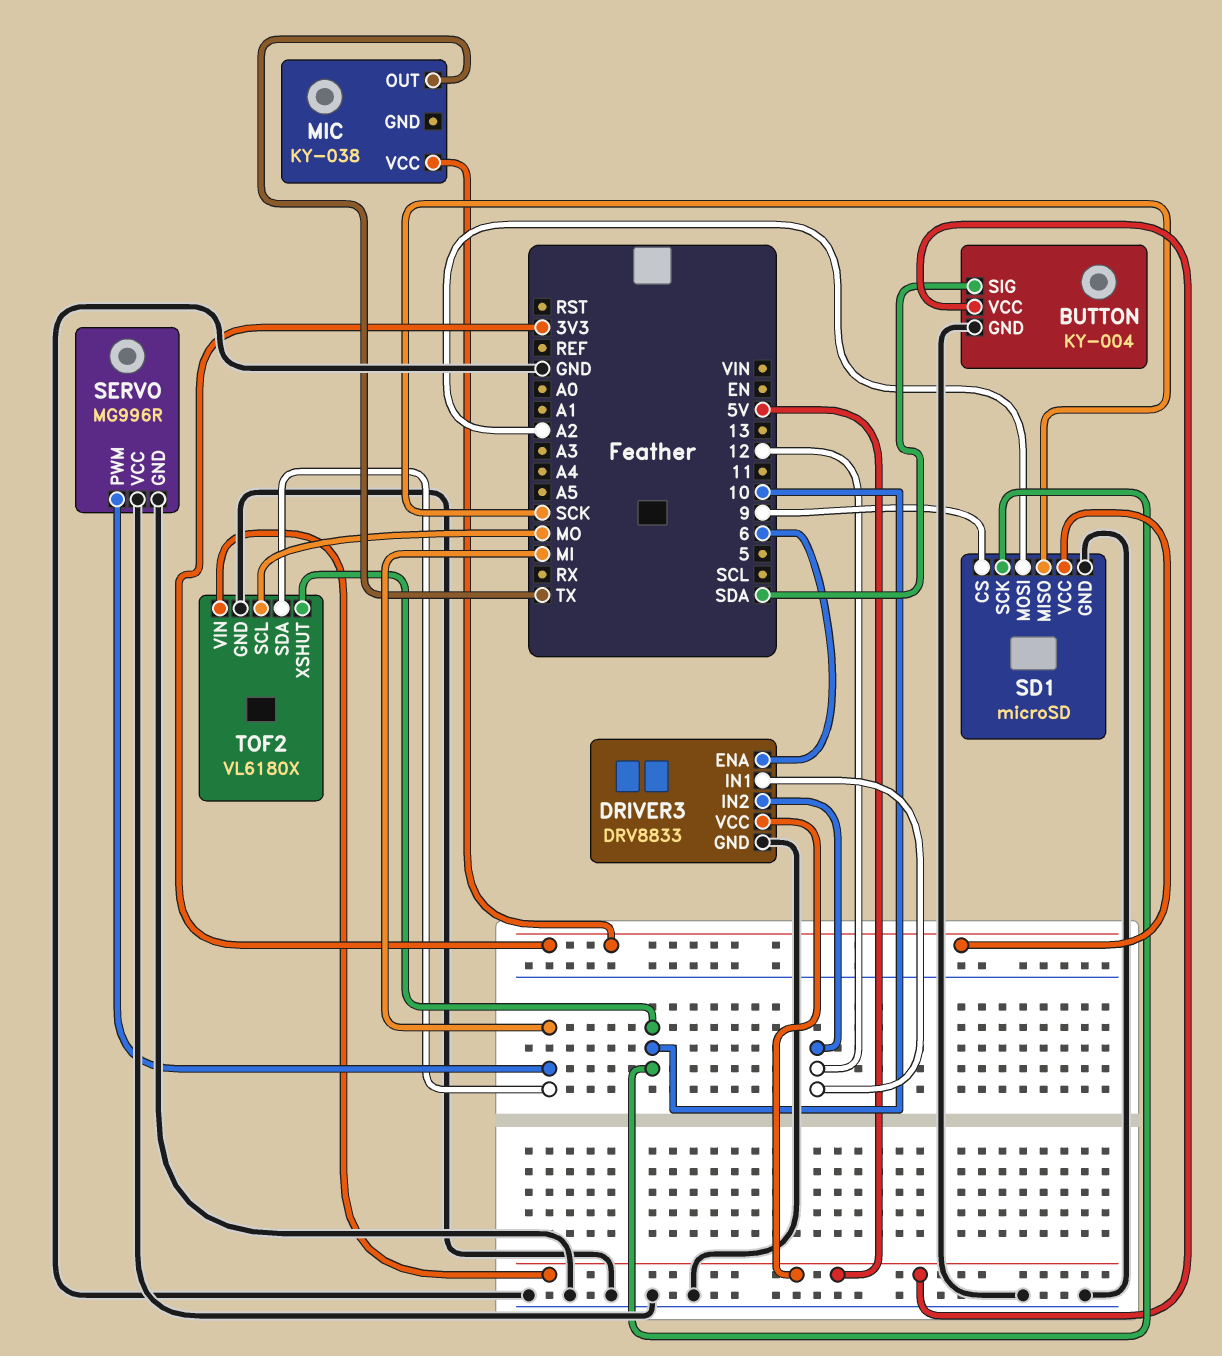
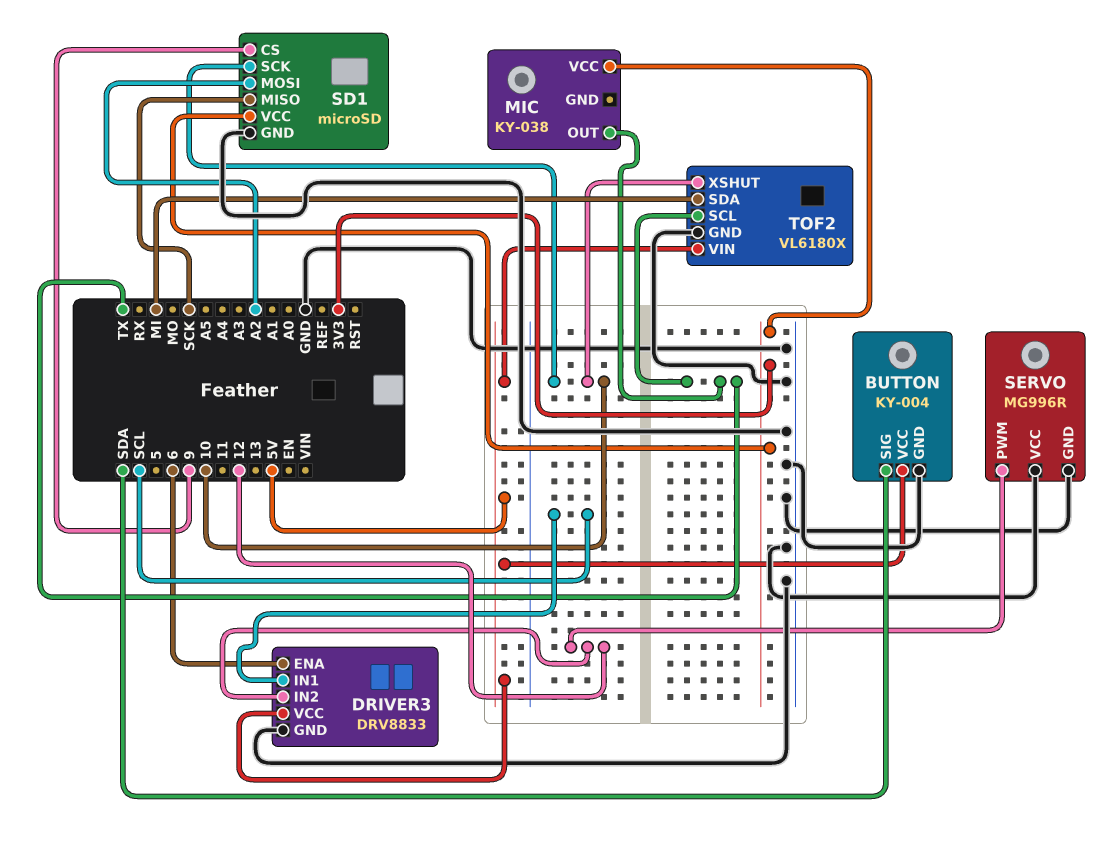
DRIVER3 pin IN1: 12 -> SCL
SERVO pin PWM: MI -> 12
TOF2 pin SCL: MO -> TX

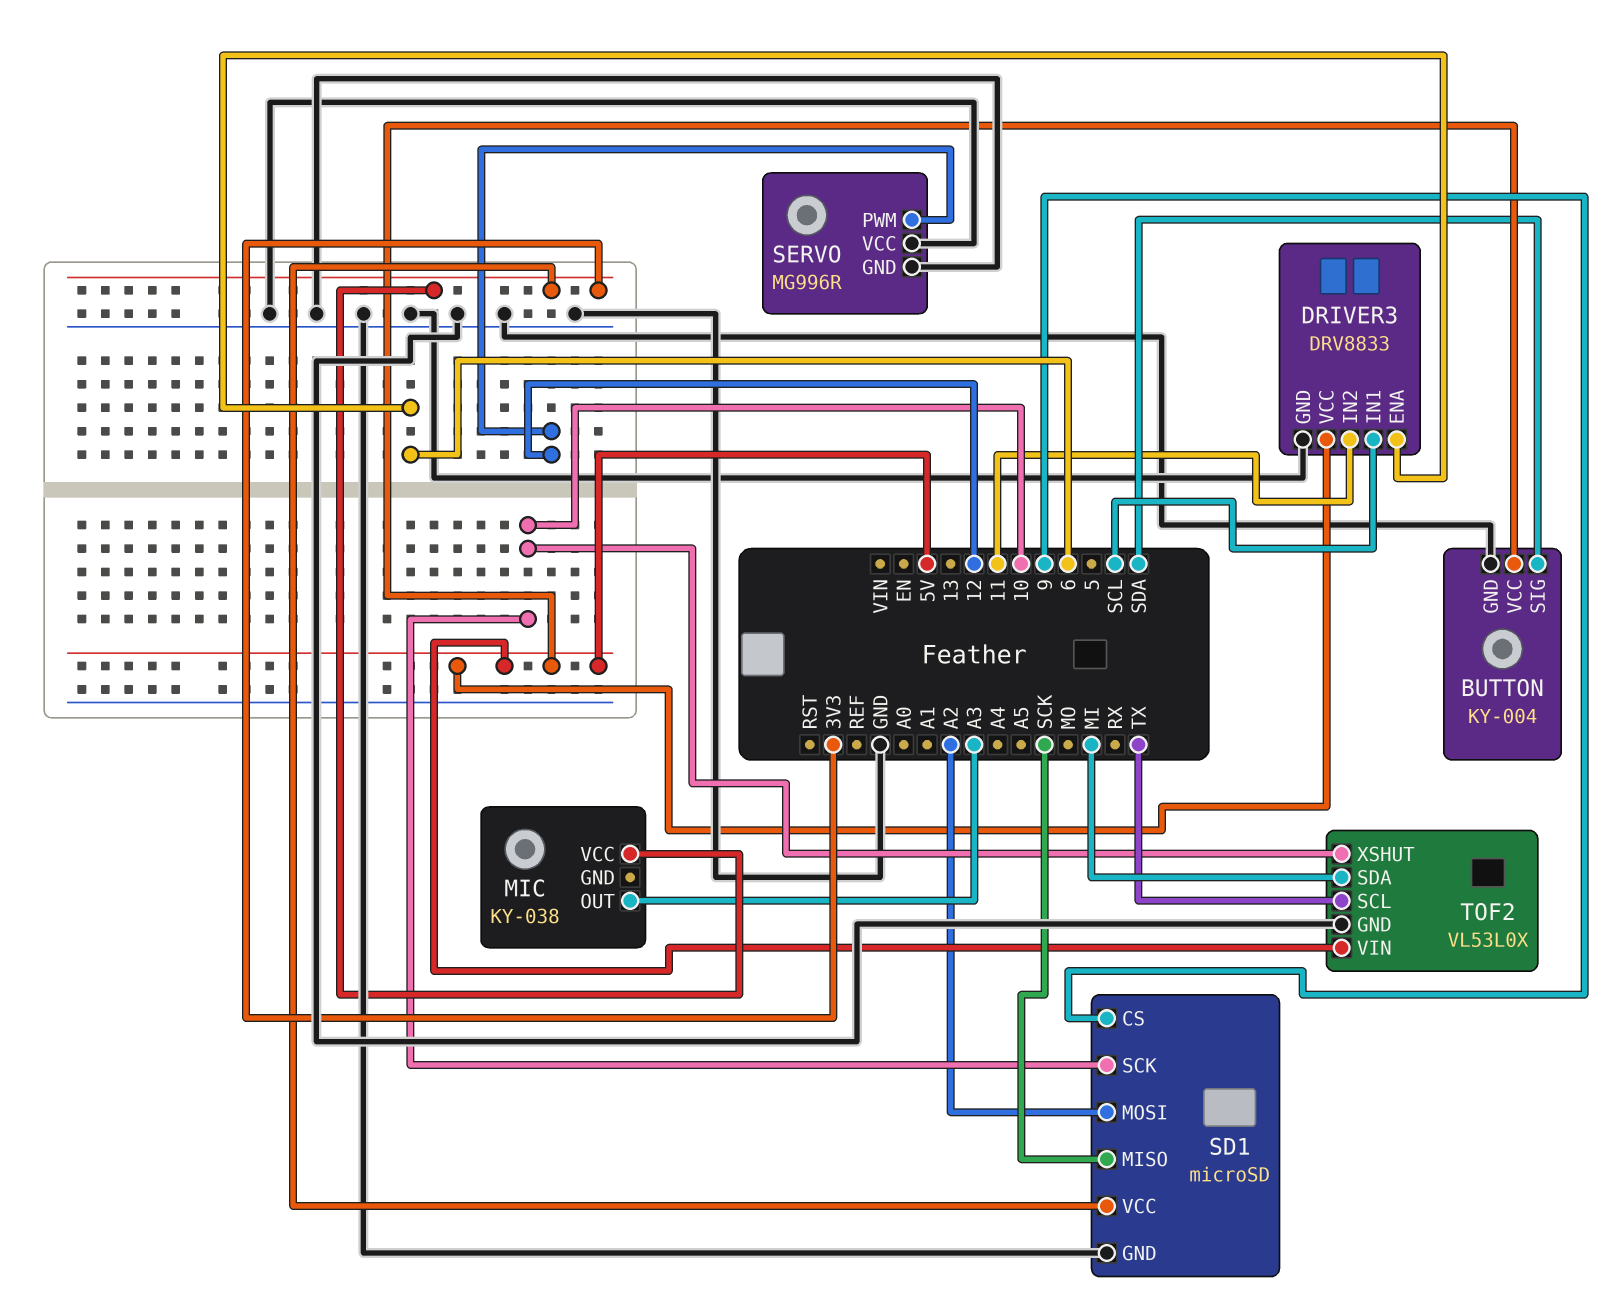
DRIVER3 pin IN2: 12 -> 11
MIC pin OUT: TX -> A3
TOF2: VL6180X -> VL53L0X

